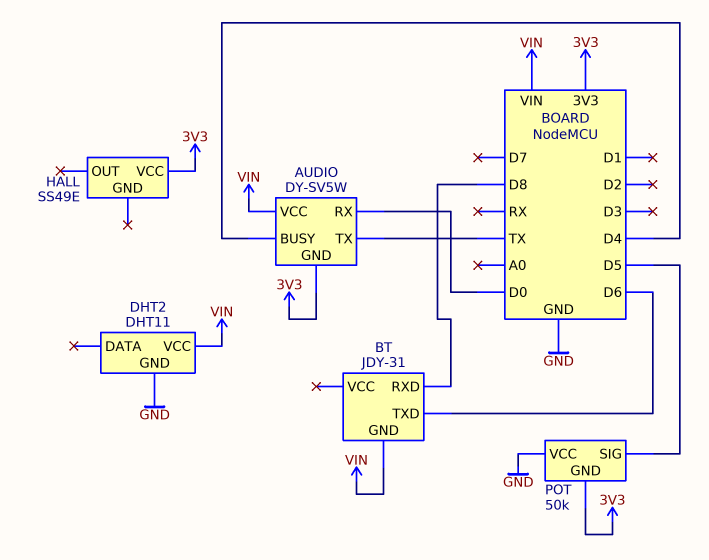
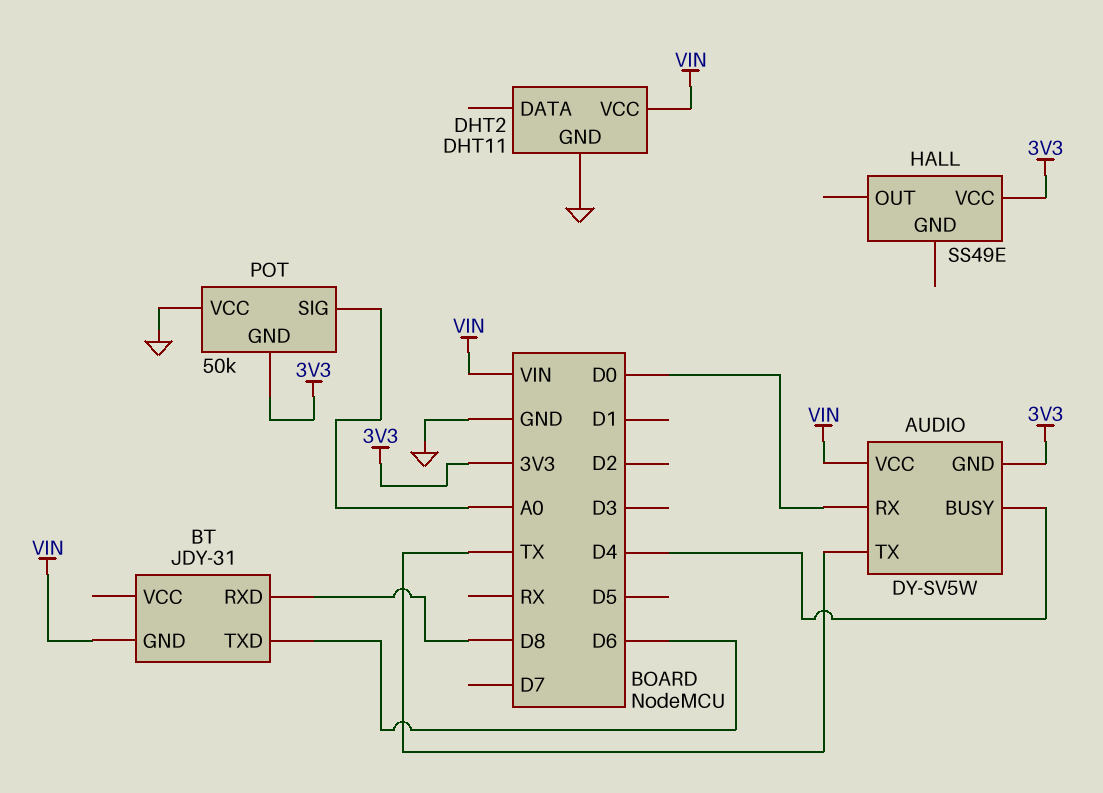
POT pin SIG: D5 -> A0

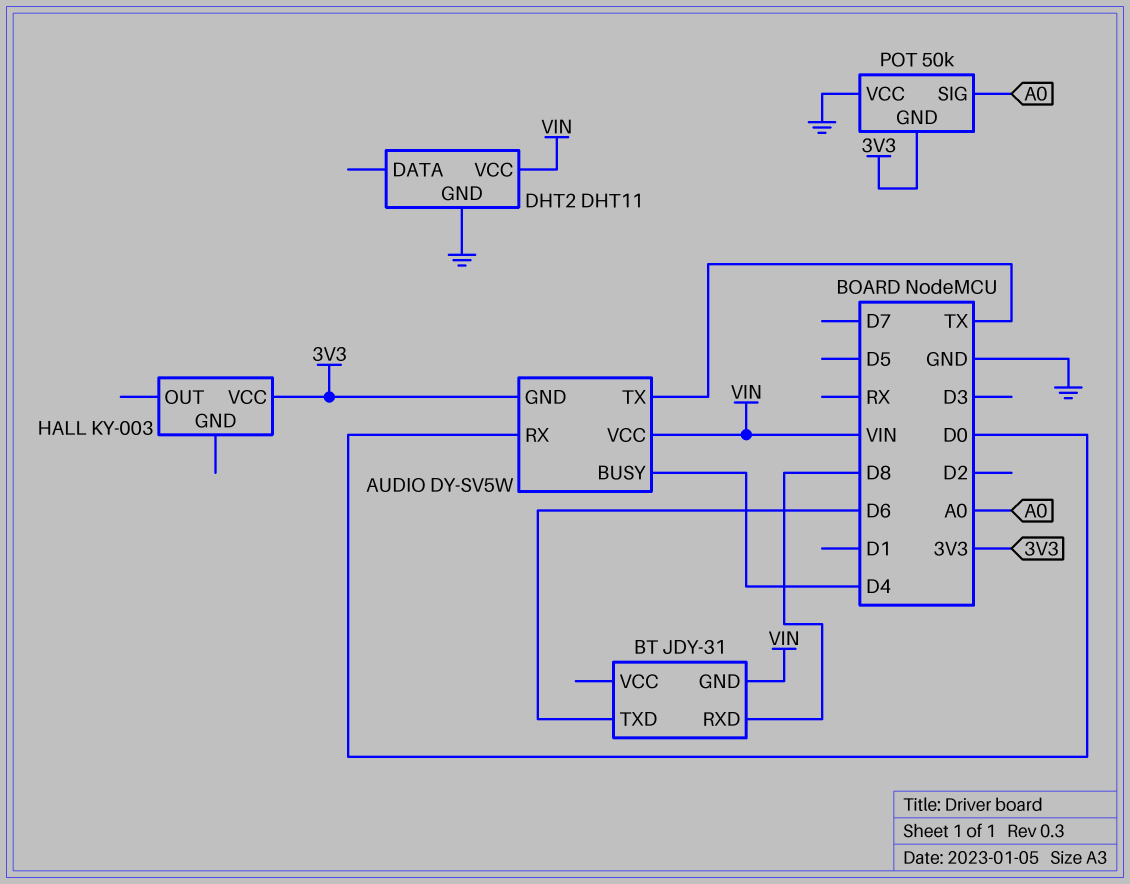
HALL: SS49E -> KY-003

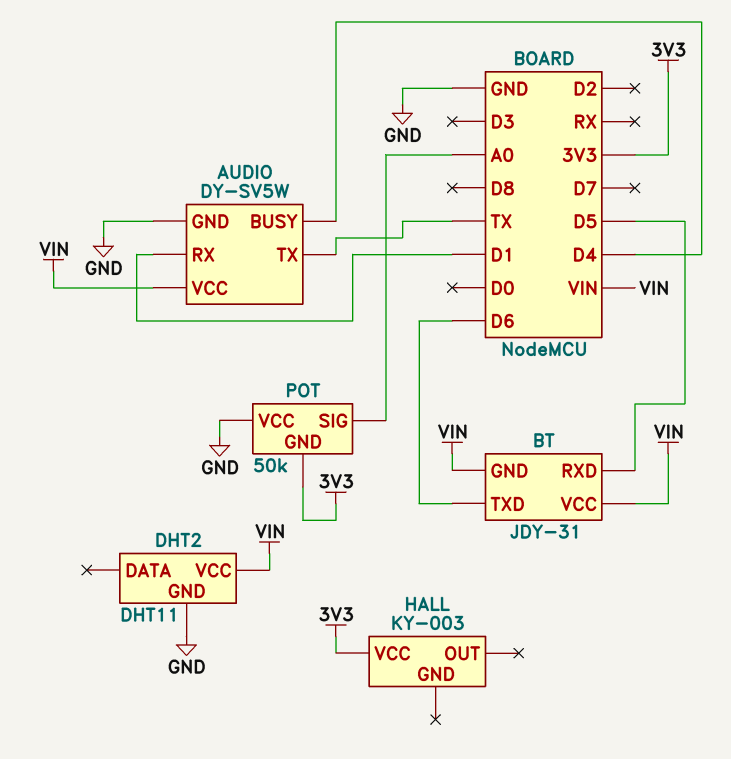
AUDIO pin GND: 3V3 -> GND
AUDIO pin RX: D0 -> D1
BT pin RXD: D8 -> D5
BT pin VCC: none -> VIN

